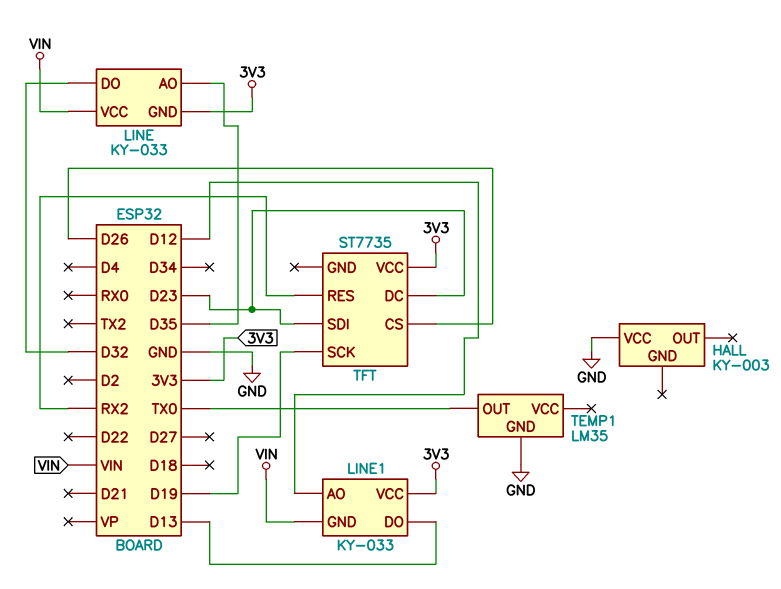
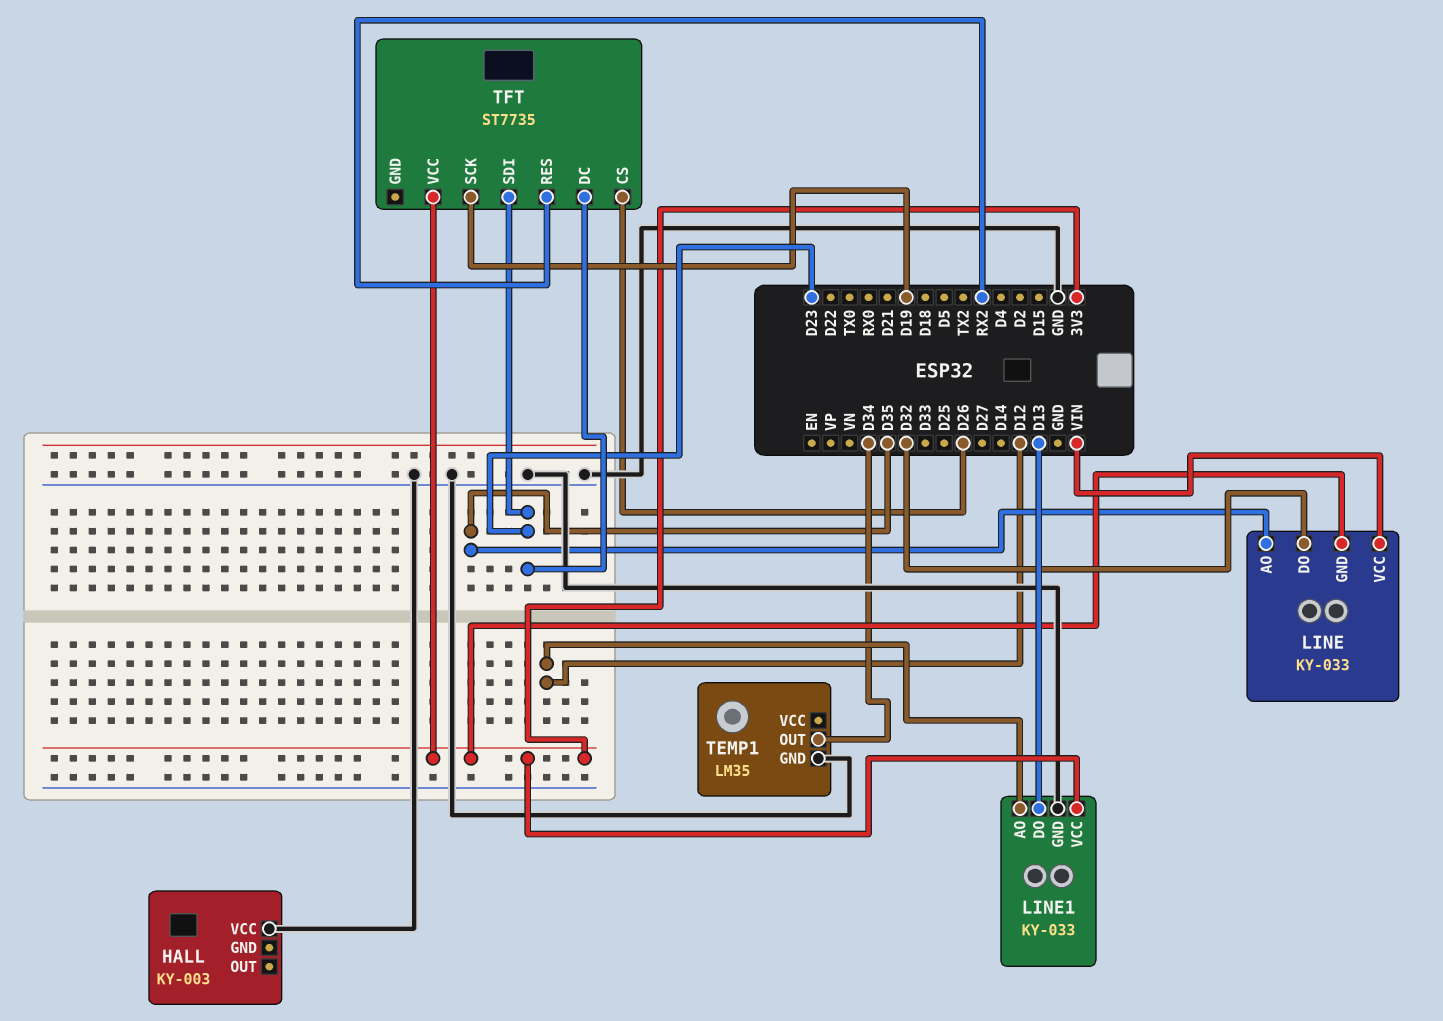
LINE1 pin GND: VIN -> GND
TEMP1 pin OUT: TX0 -> D34

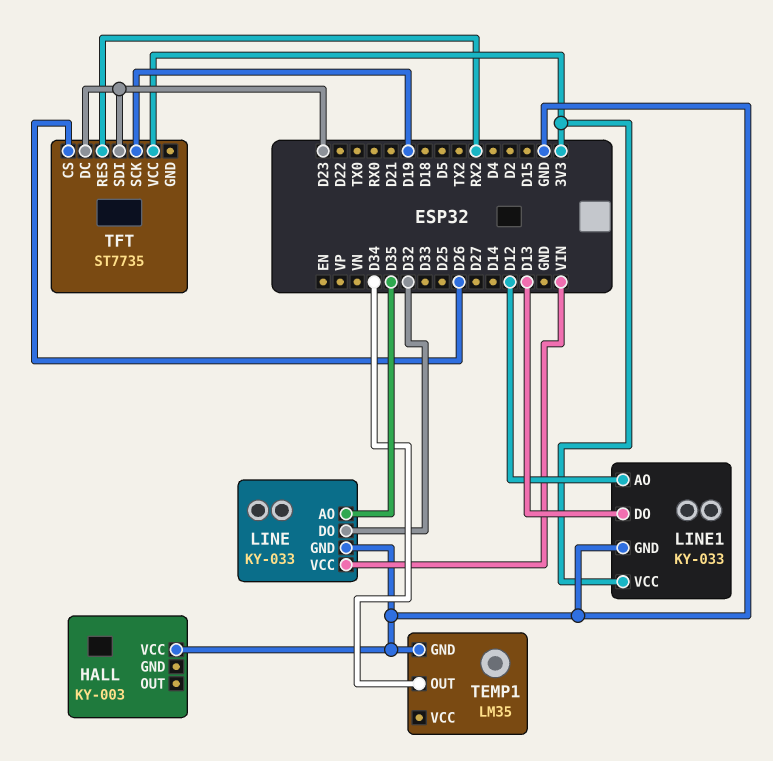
LINE pin GND: 3V3 -> GND

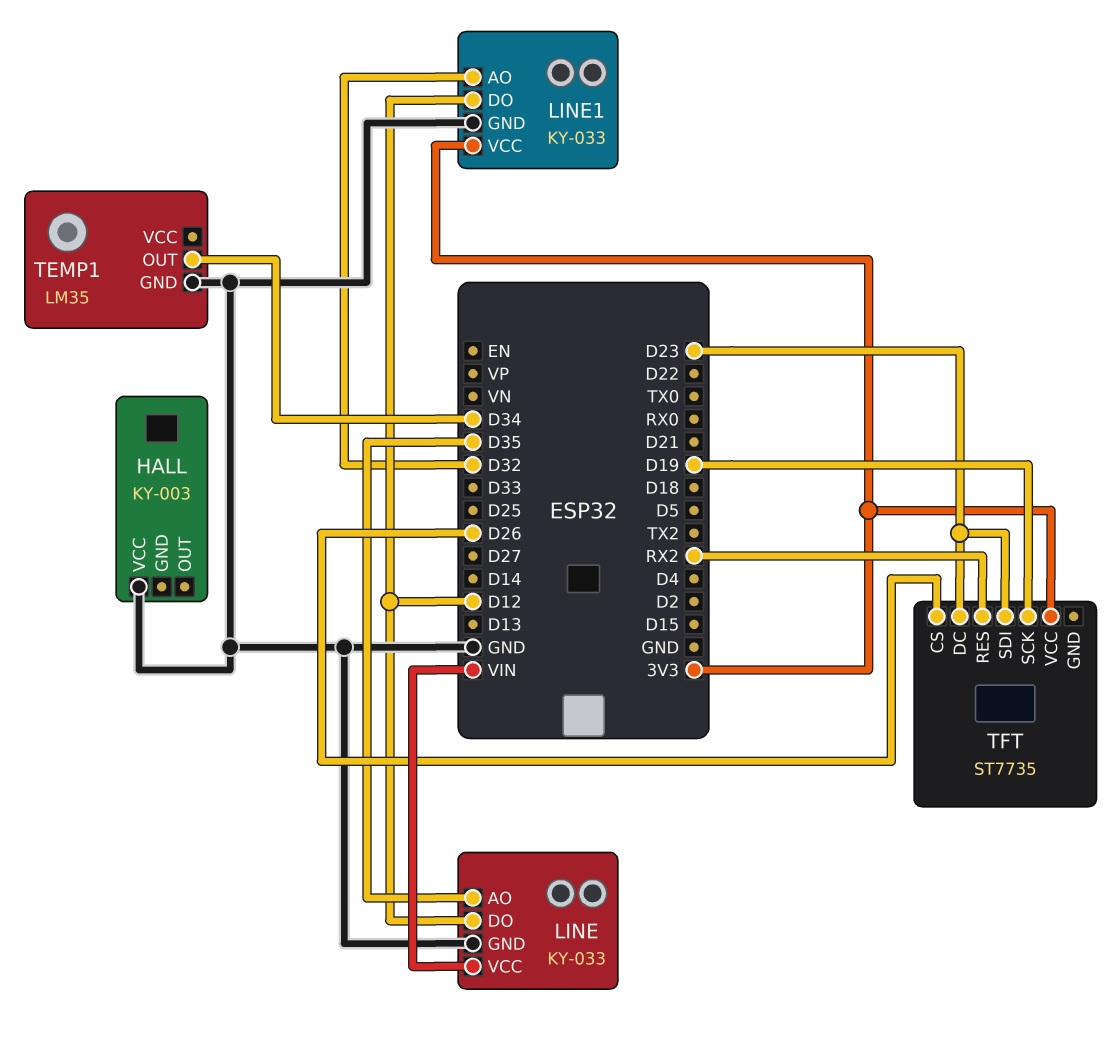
LINE pin DO: D32 -> D12
LINE1 pin AO: D12 -> D32
LINE1 pin DO: D13 -> D12

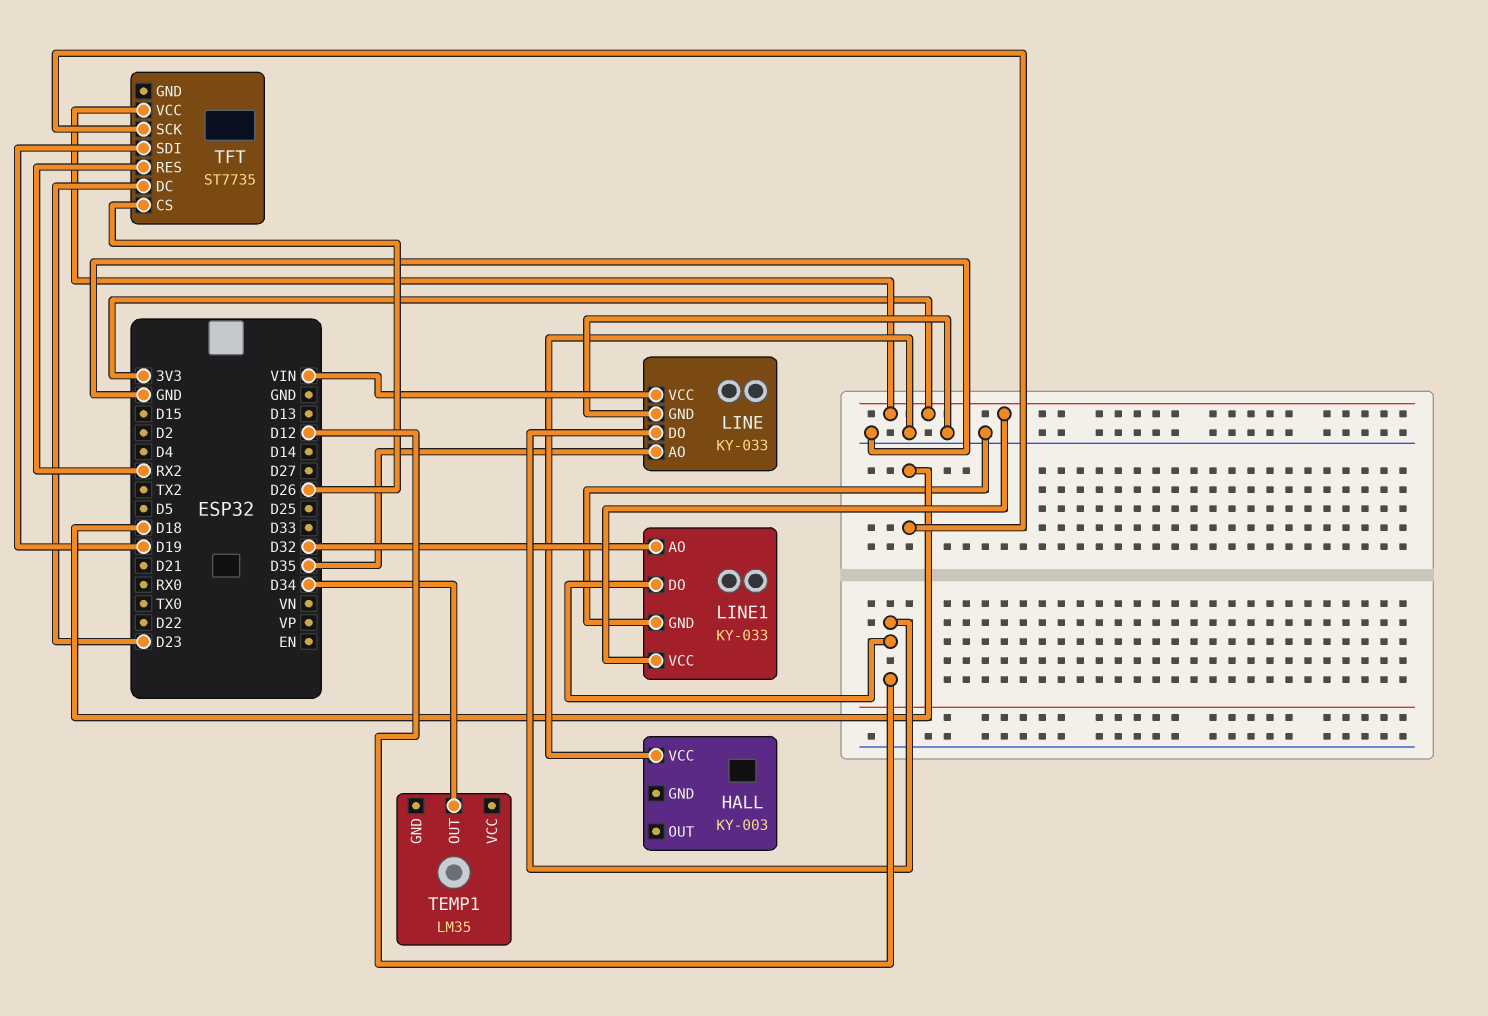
TEMP1 pin GND: GND -> none
TFT pin SCK: D19 -> D18
TFT pin SDI: D23 -> D19

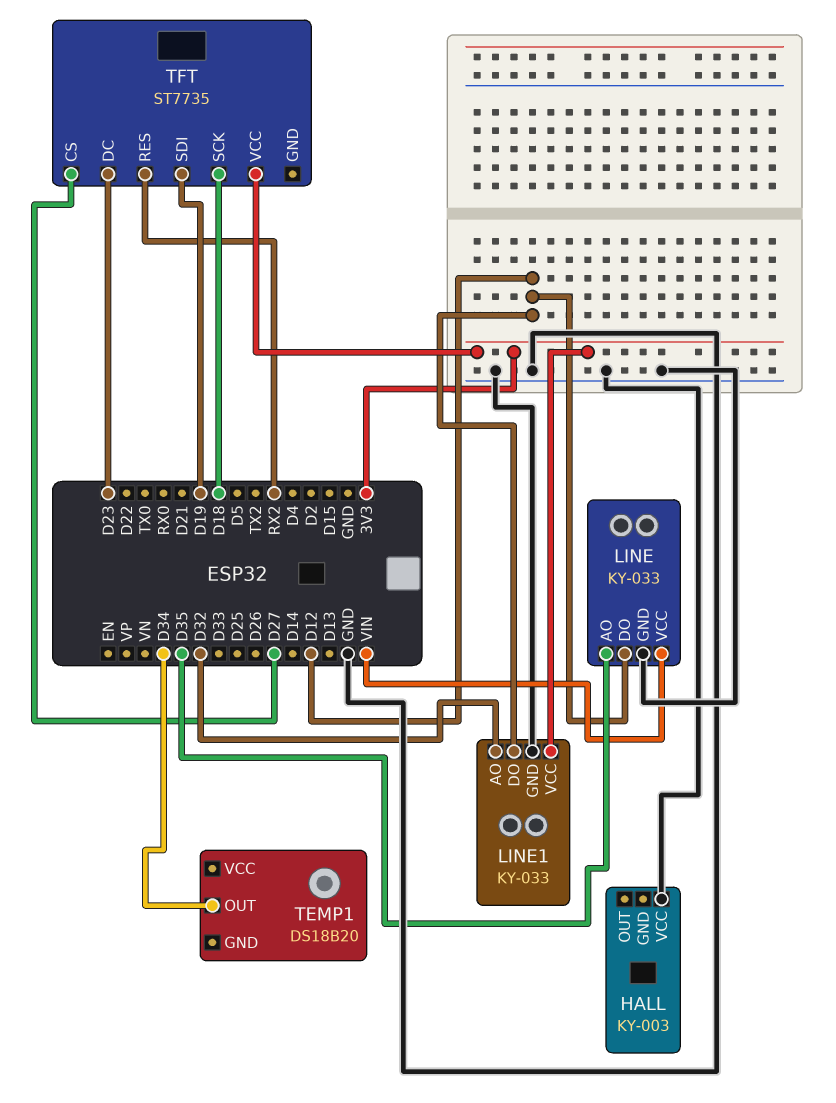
TEMP1: LM35 -> DS18B20
TFT pin CS: D26 -> D27

